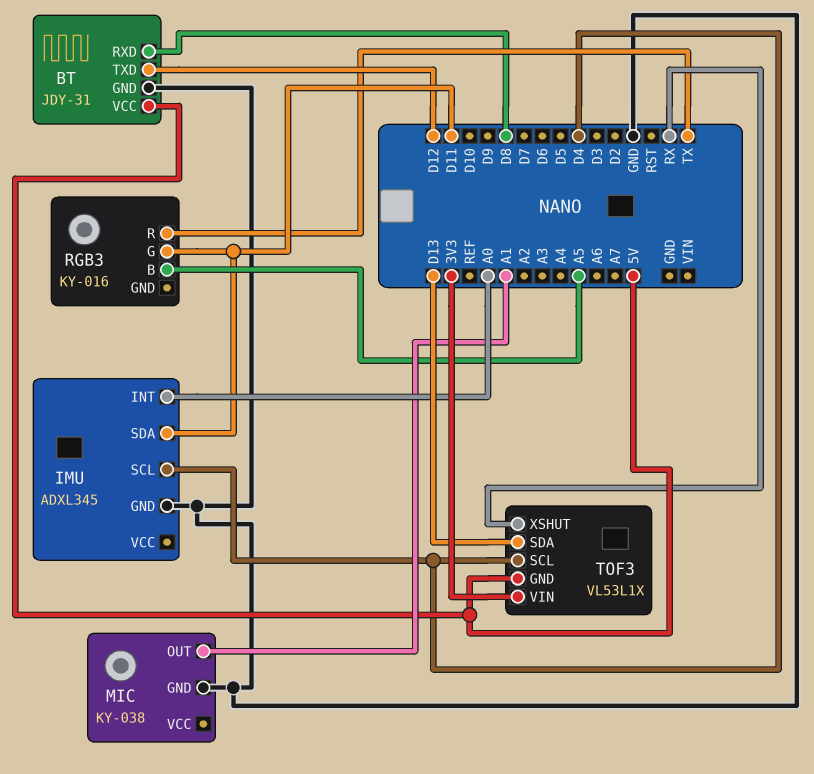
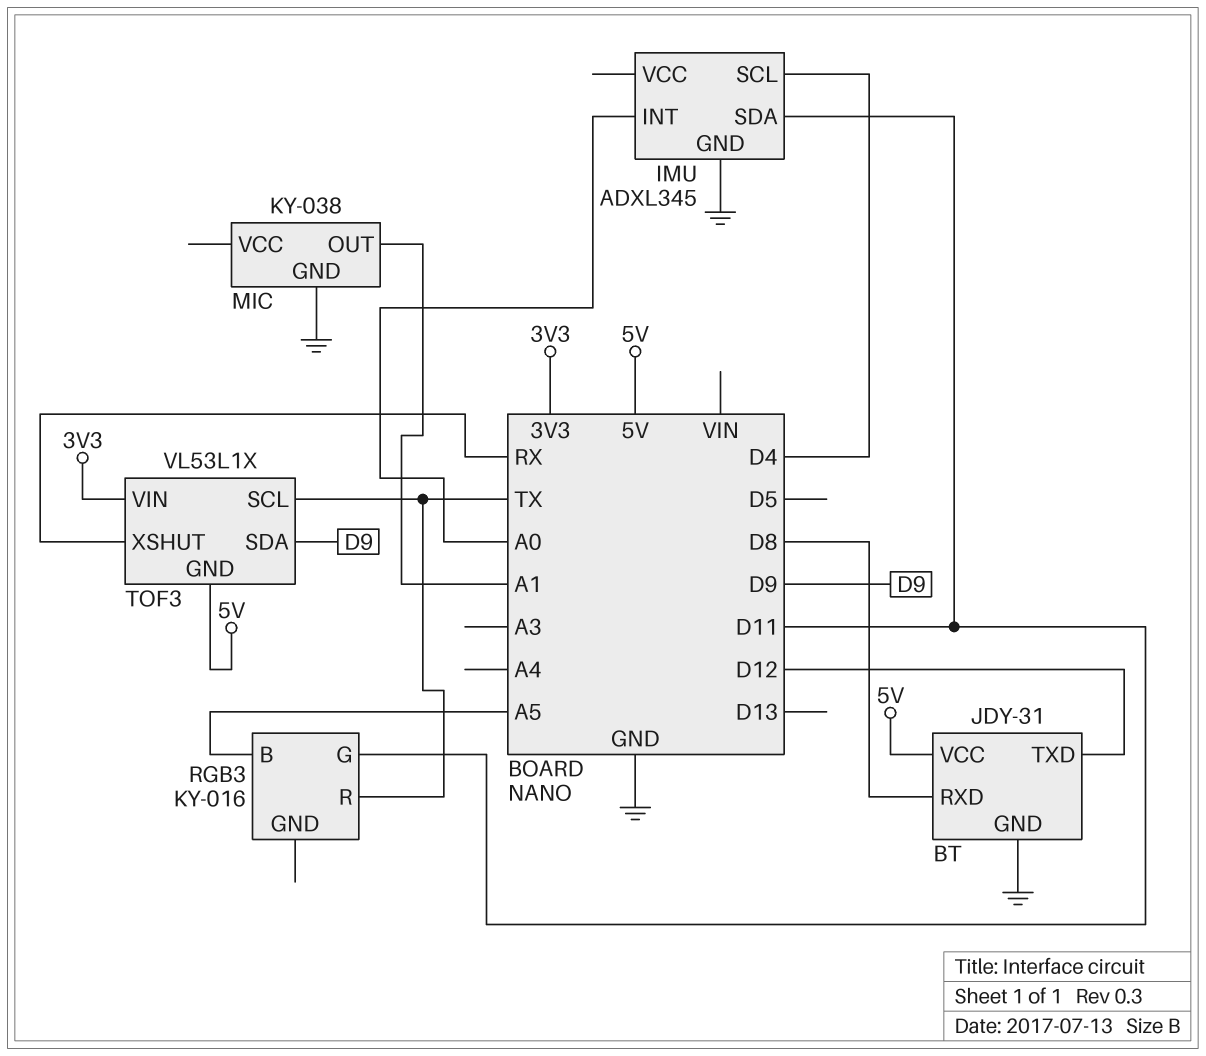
TOF3 pin SCL: D4 -> TX
TOF3 pin SDA: D13 -> D9

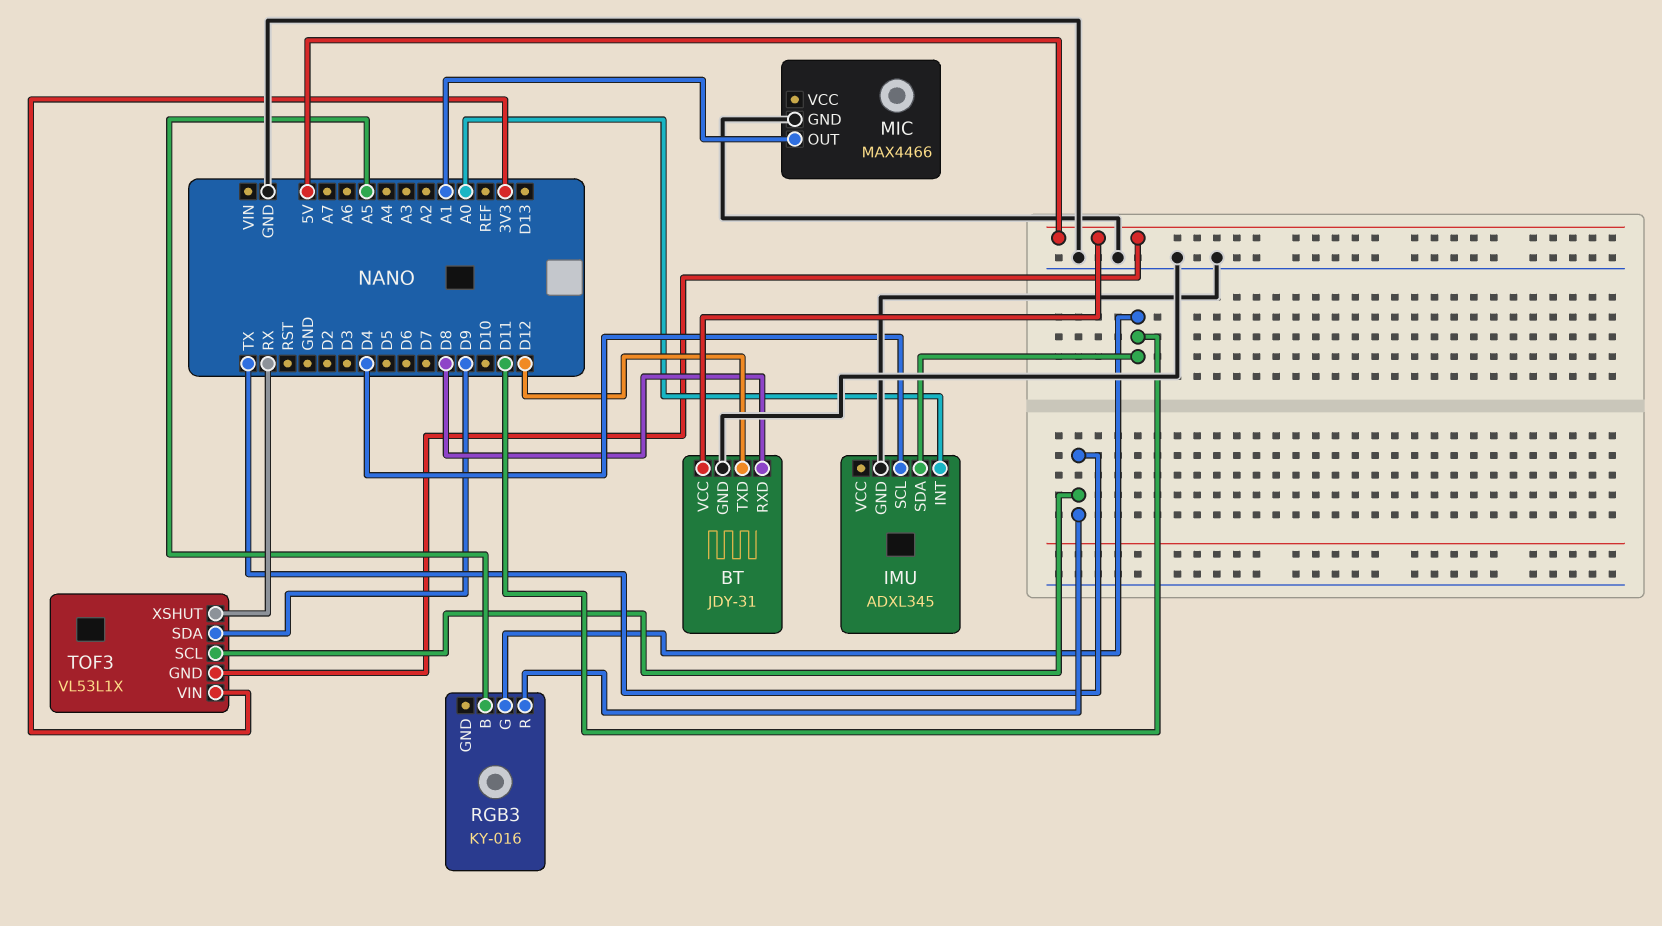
MIC: KY-038 -> MAX4466

